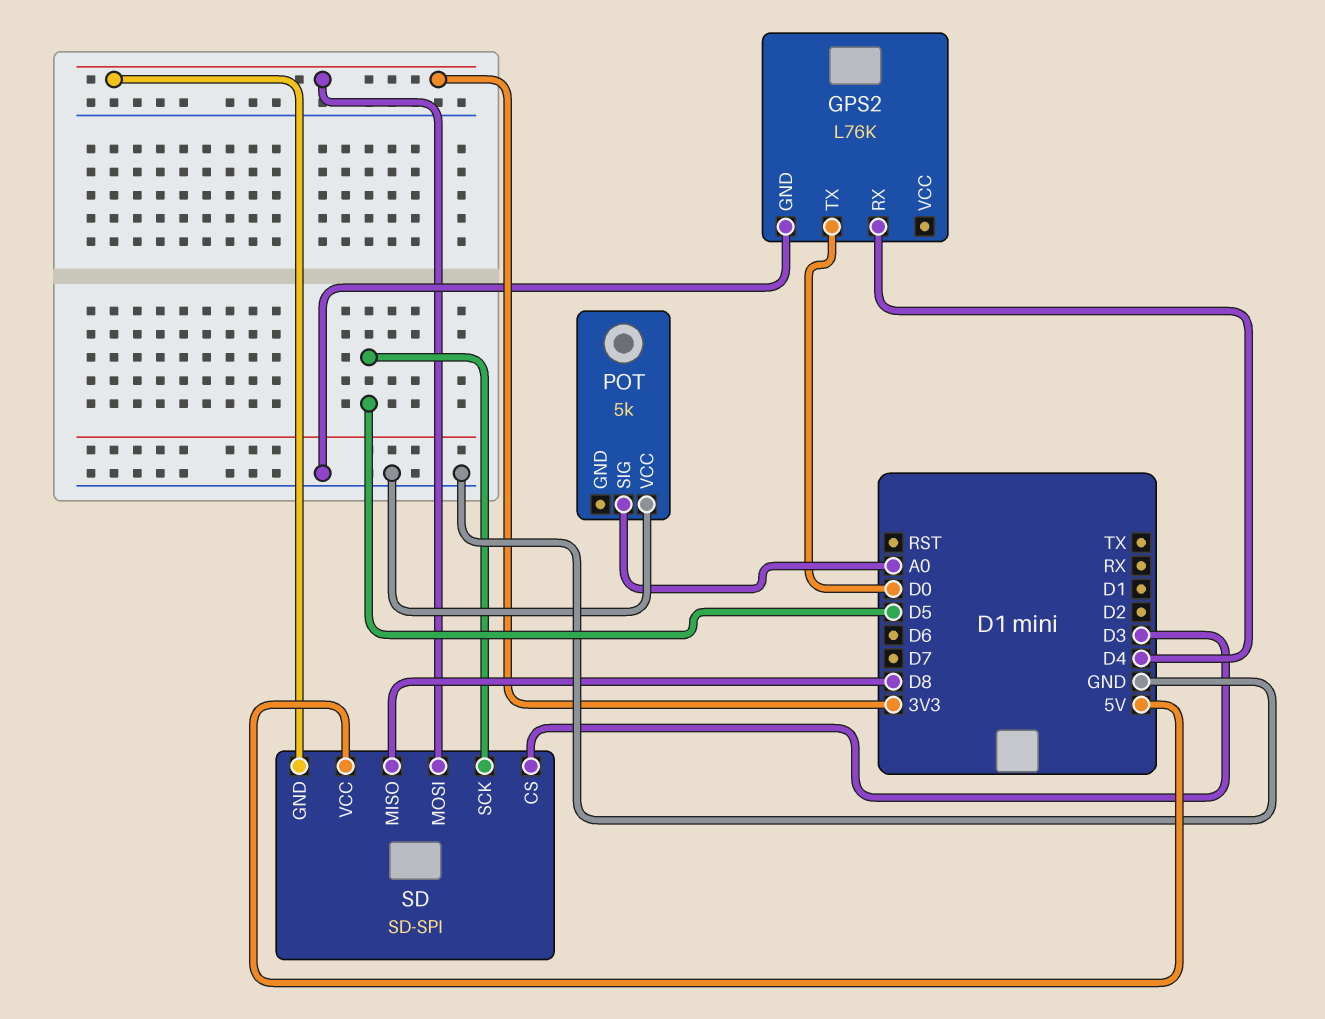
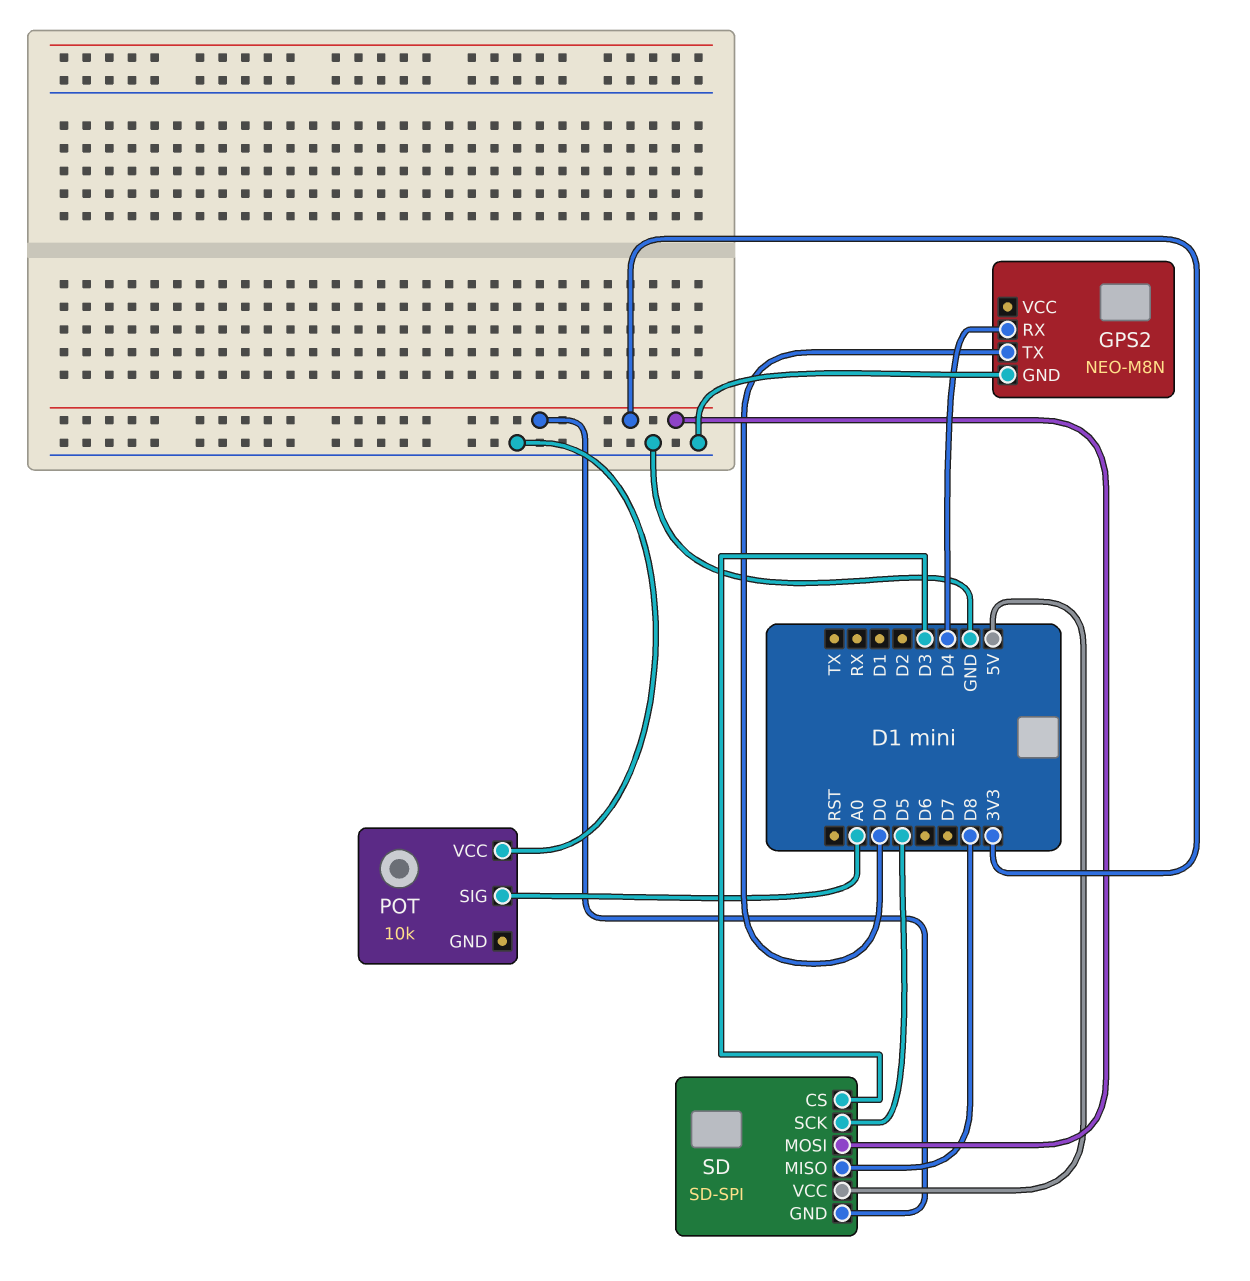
GPS2: L76K -> NEO-M8N
POT: 5k -> 10k

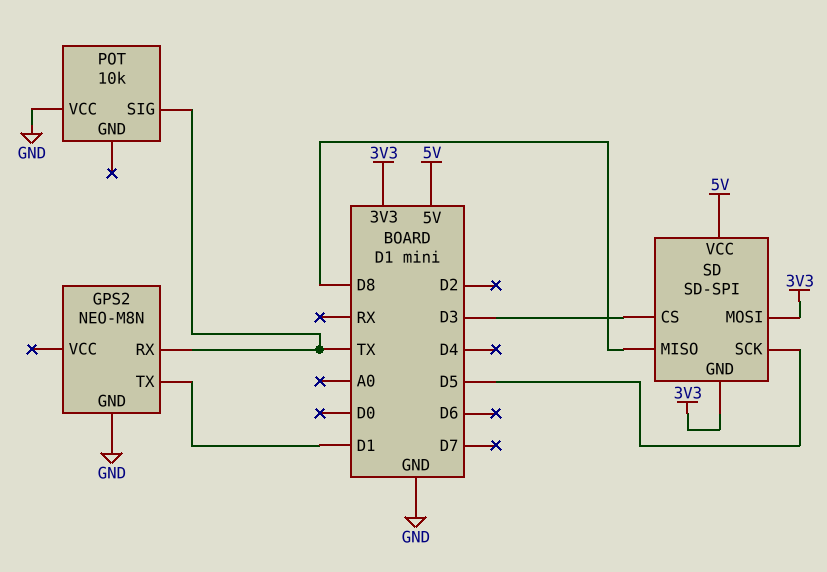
GPS2 pin RX: D4 -> TX
GPS2 pin TX: D0 -> D1
POT pin SIG: A0 -> TX

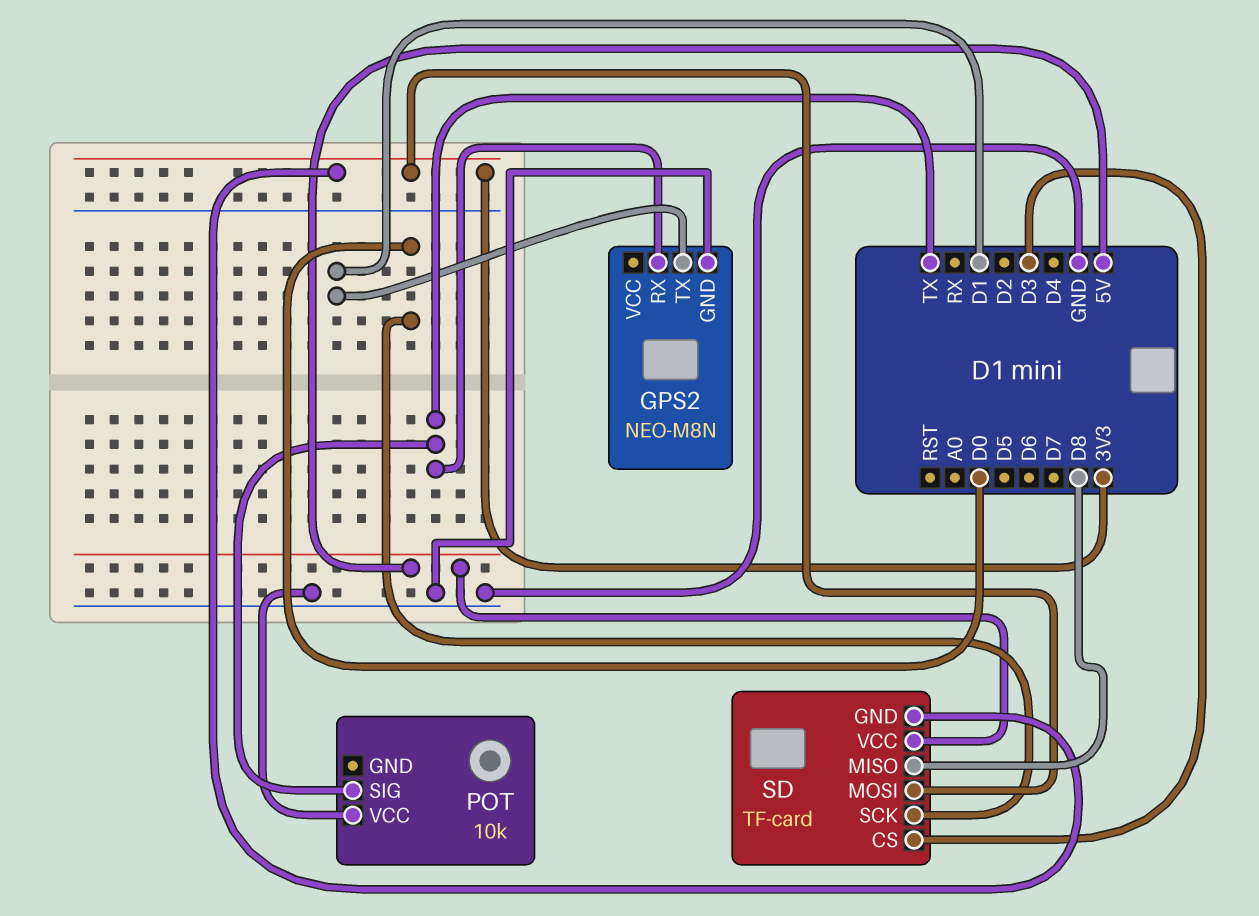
SD: SD-SPI -> TF-card
SD pin SCK: D5 -> D0

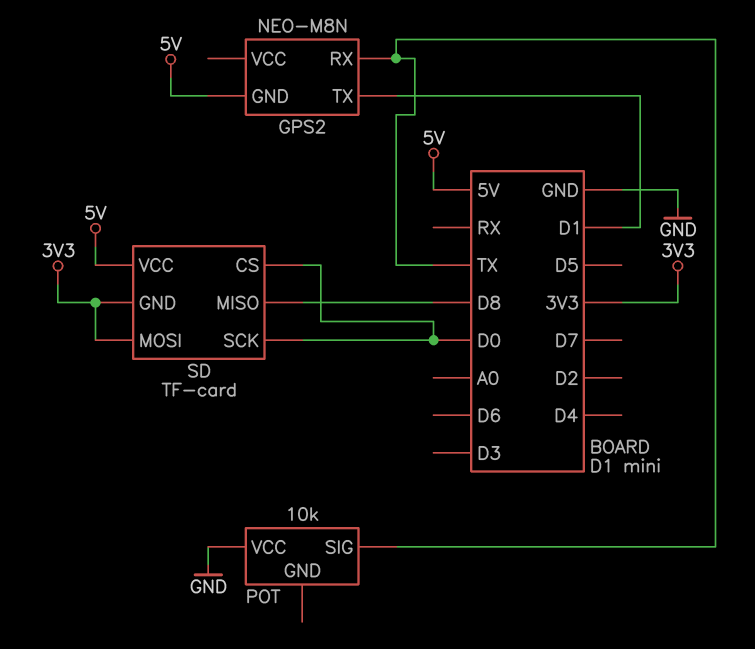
GPS2 pin GND: GND -> 5V
SD pin CS: D3 -> D0

